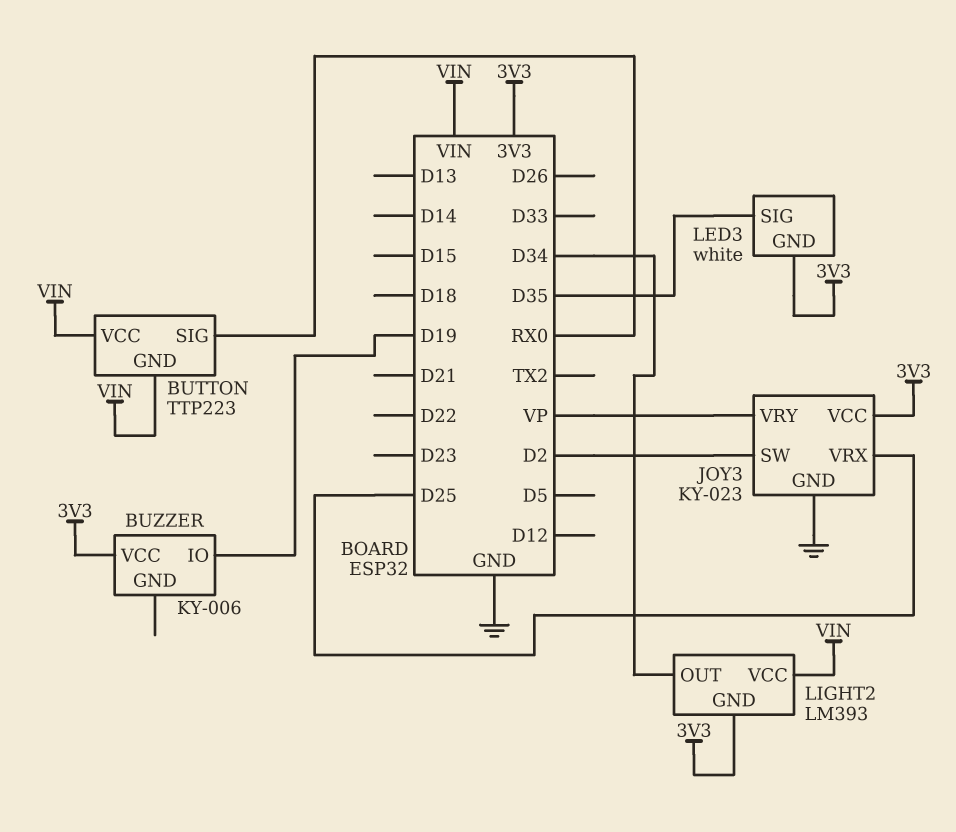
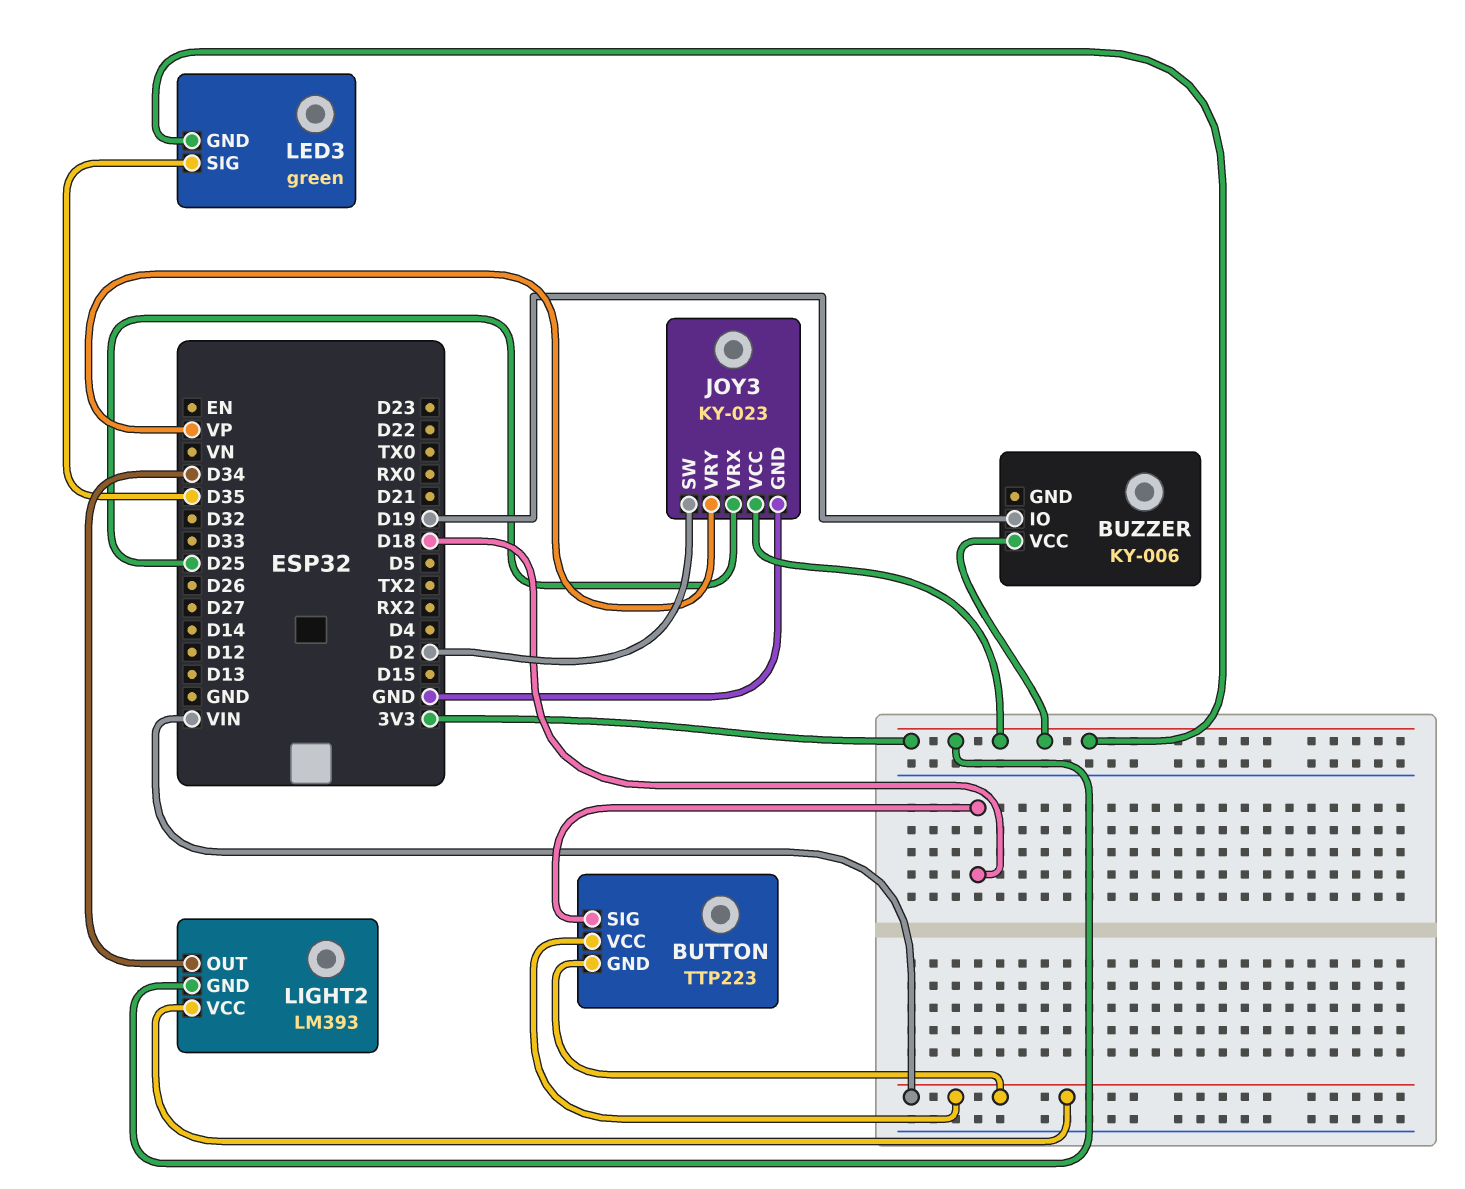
BUTTON pin SIG: RX0 -> D18
LED3: white -> green

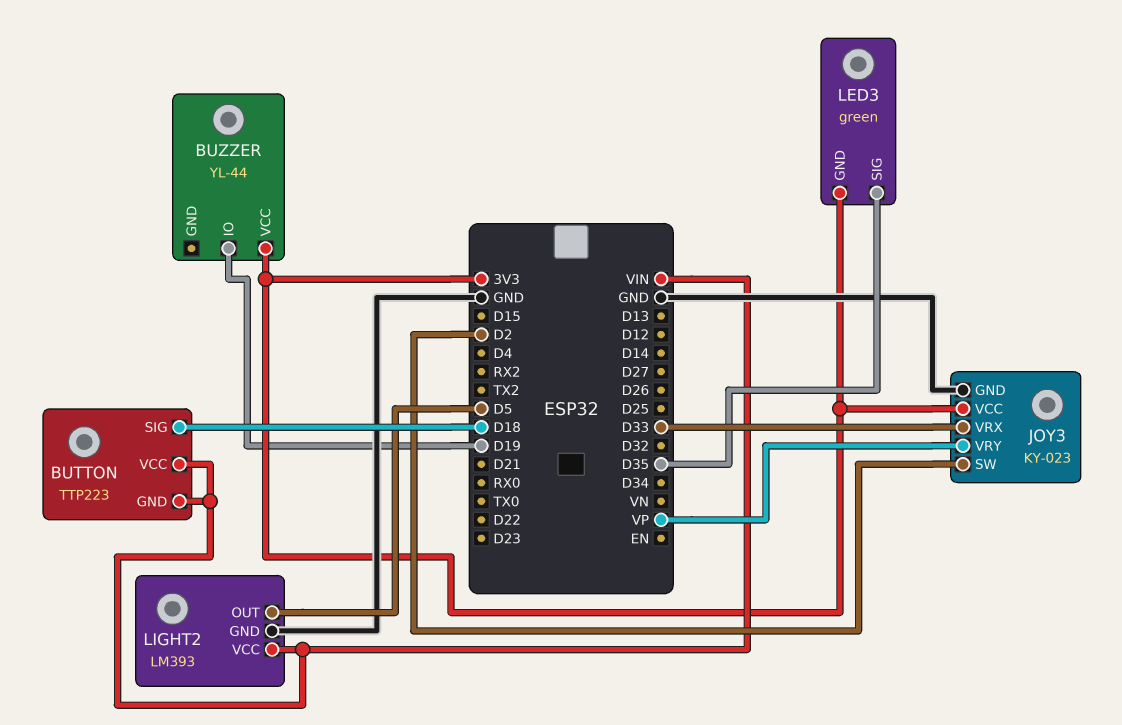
BUZZER: KY-006 -> YL-44
JOY3 pin VRX: D25 -> D33
LIGHT2 pin GND: 3V3 -> GND
LIGHT2 pin OUT: D34 -> D5

